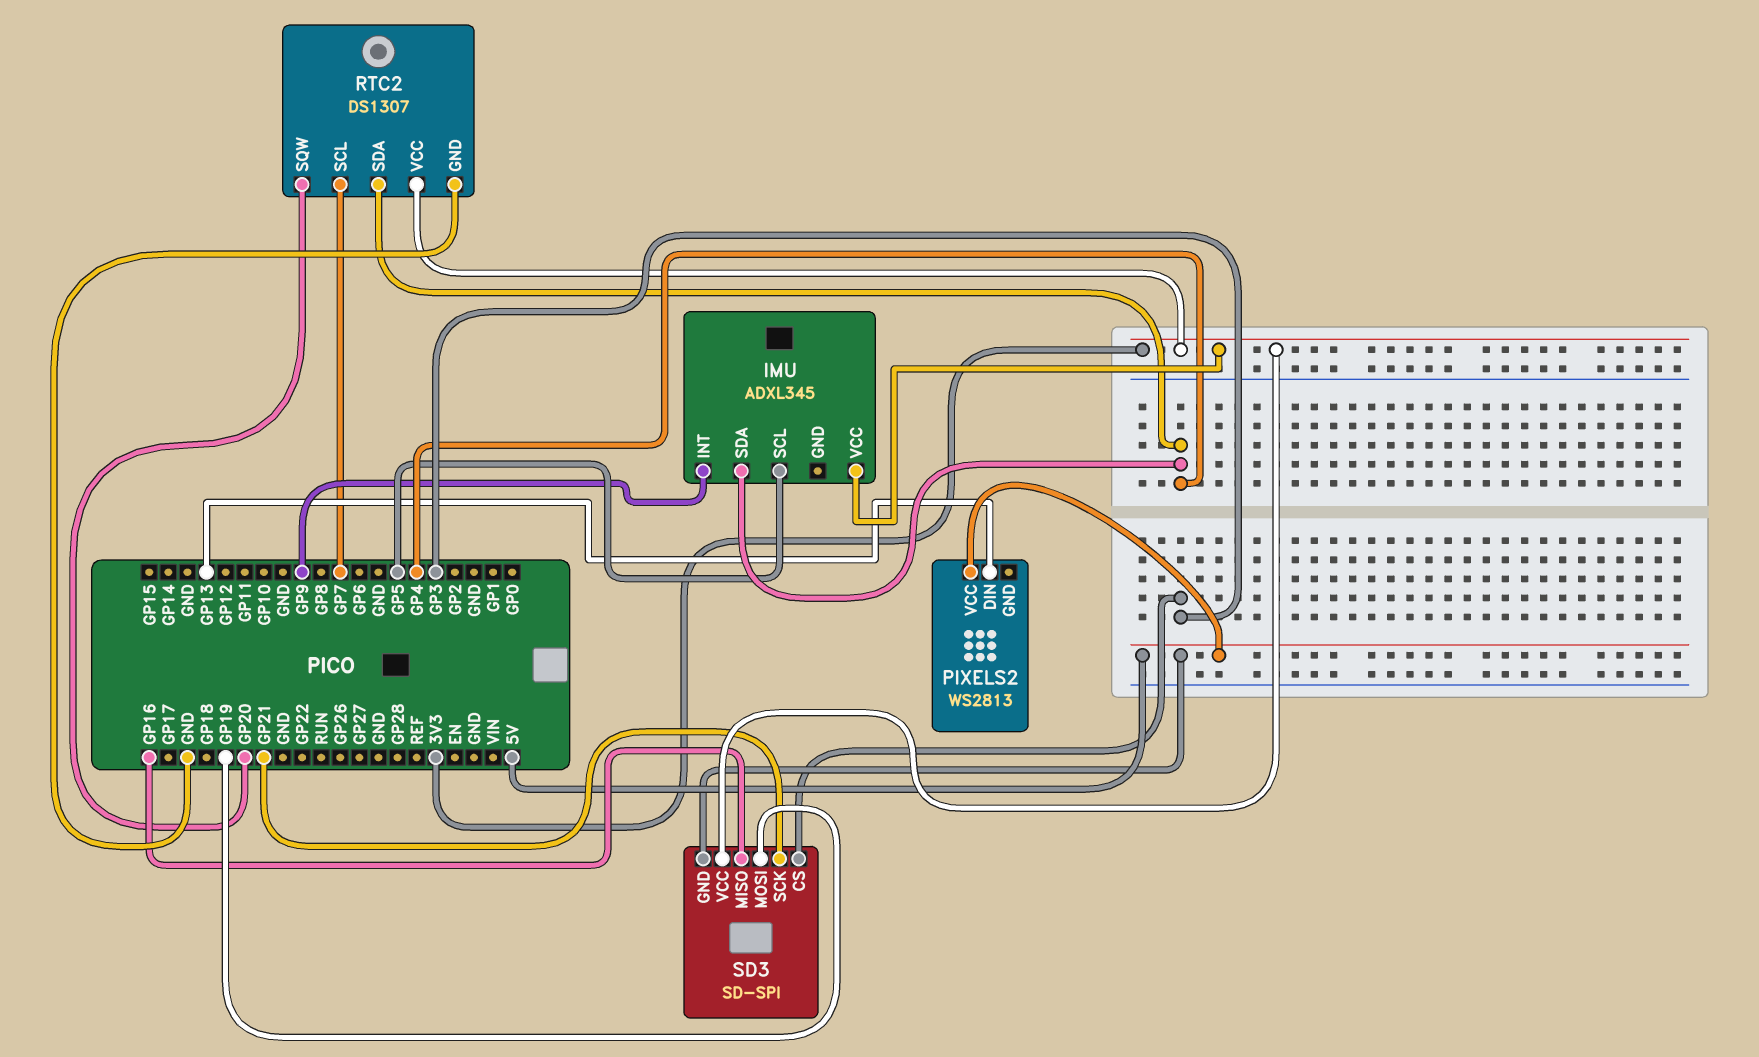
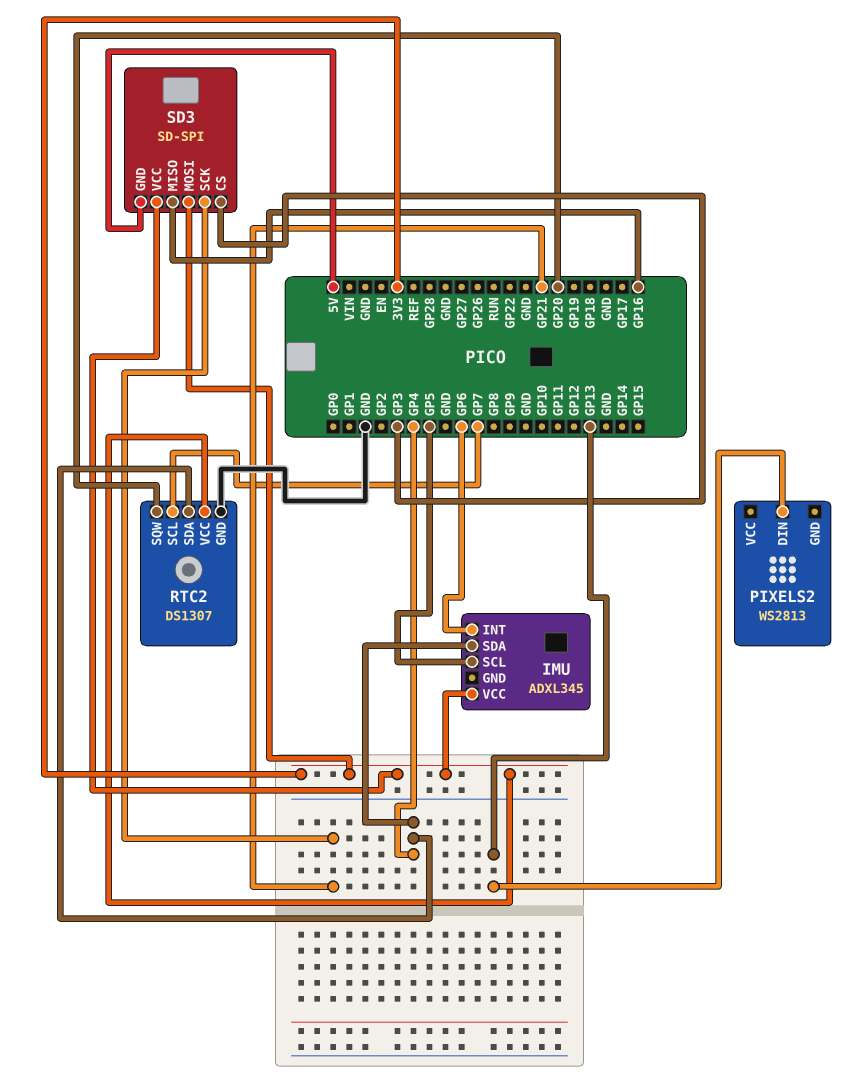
IMU pin INT: GP9 -> GP6
PIXELS2 pin VCC: 5V -> none
SD3 pin MOSI: GP19 -> 3V3

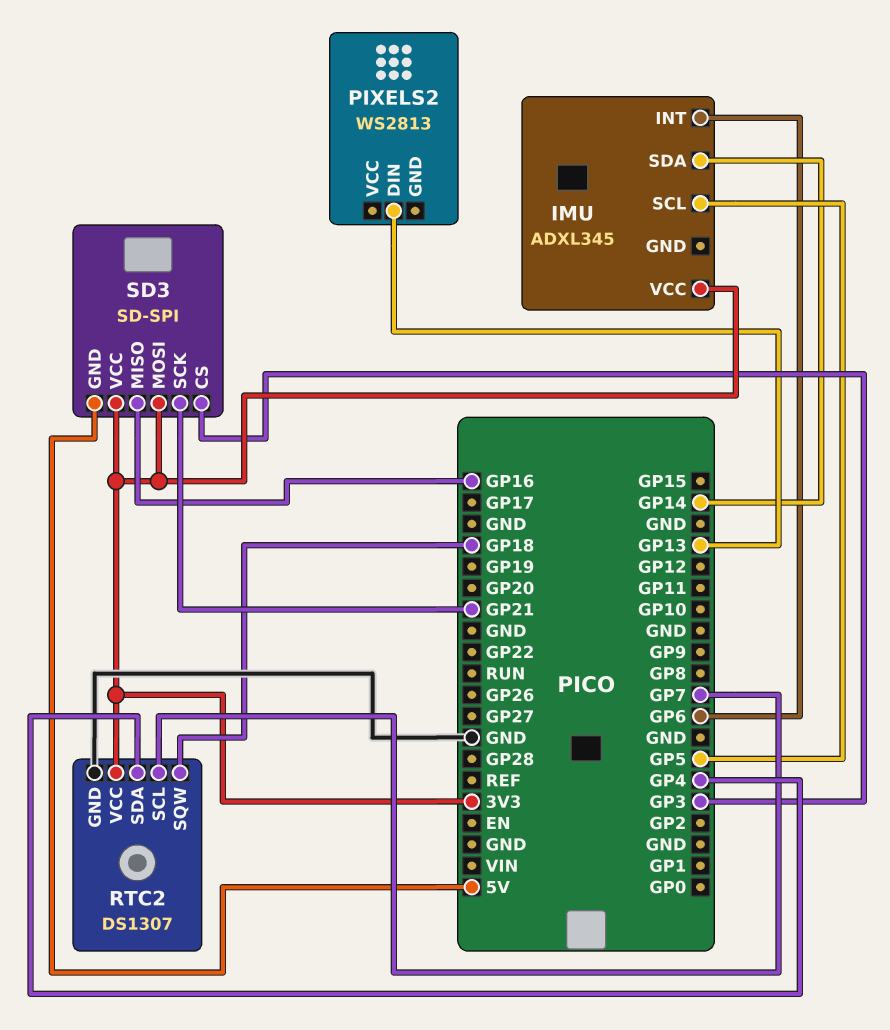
IMU pin SDA: GP4 -> GP14
RTC2 pin SQW: GP20 -> GP18

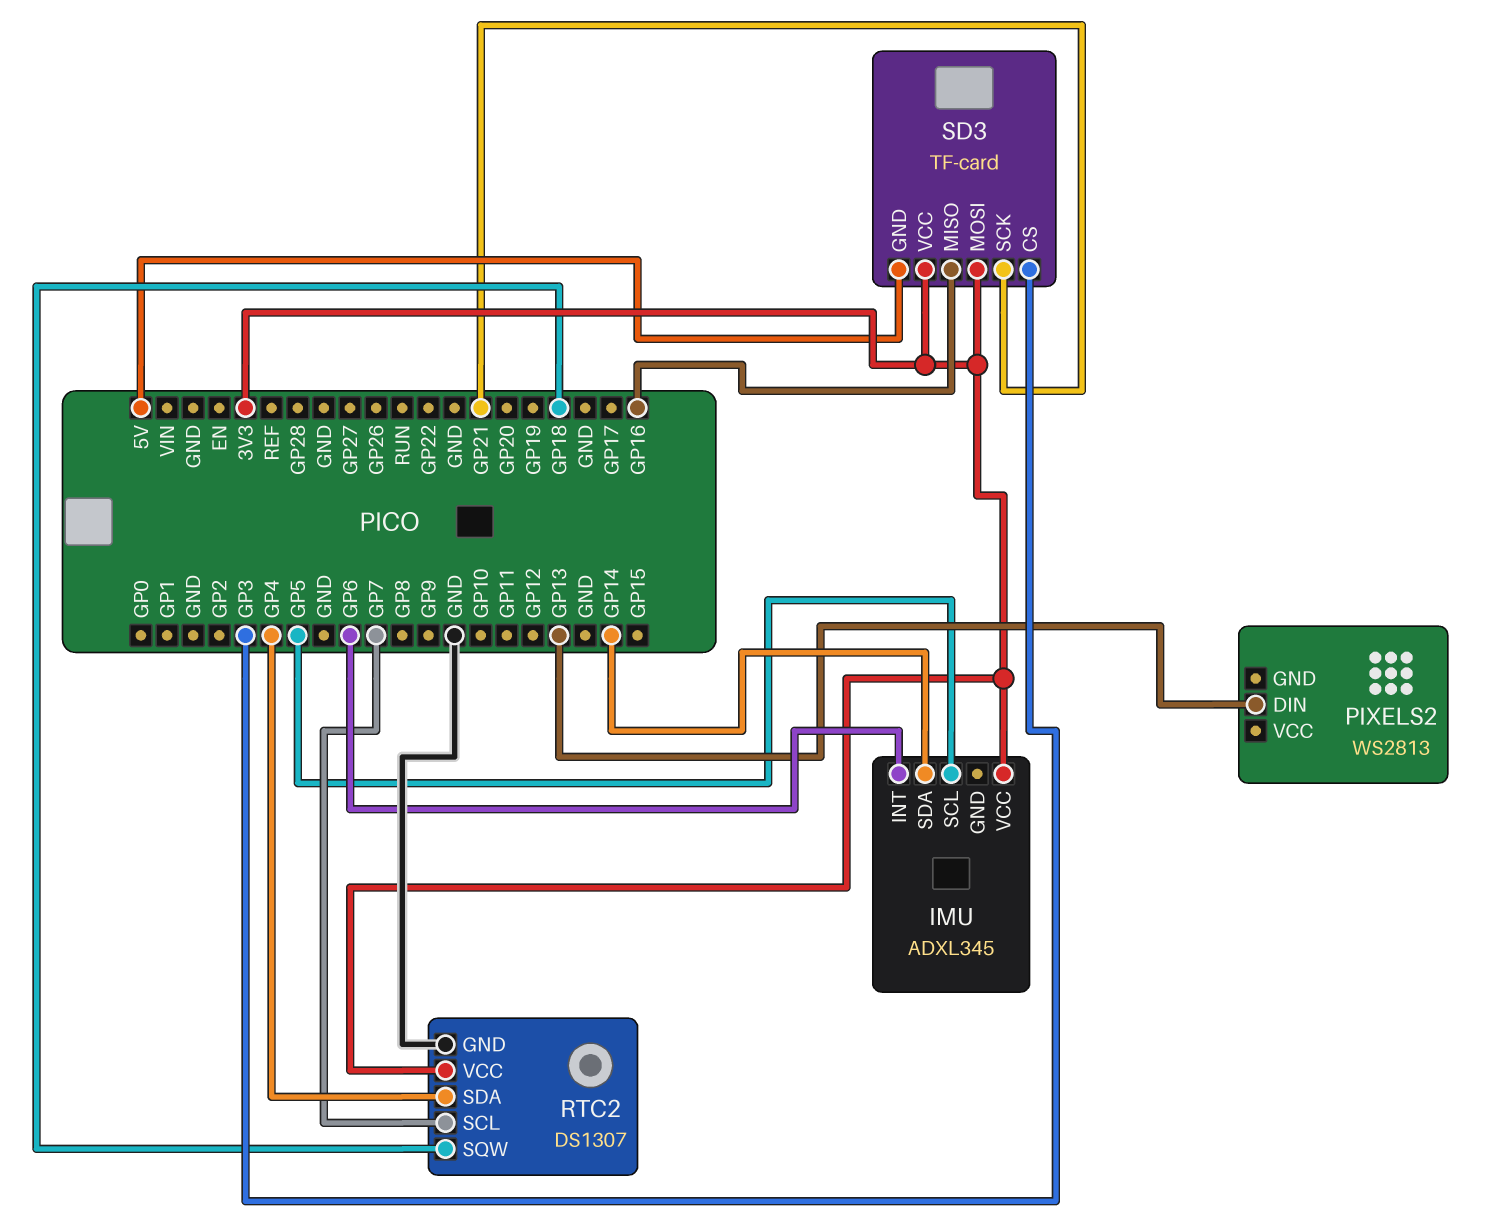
SD3: SD-SPI -> TF-card

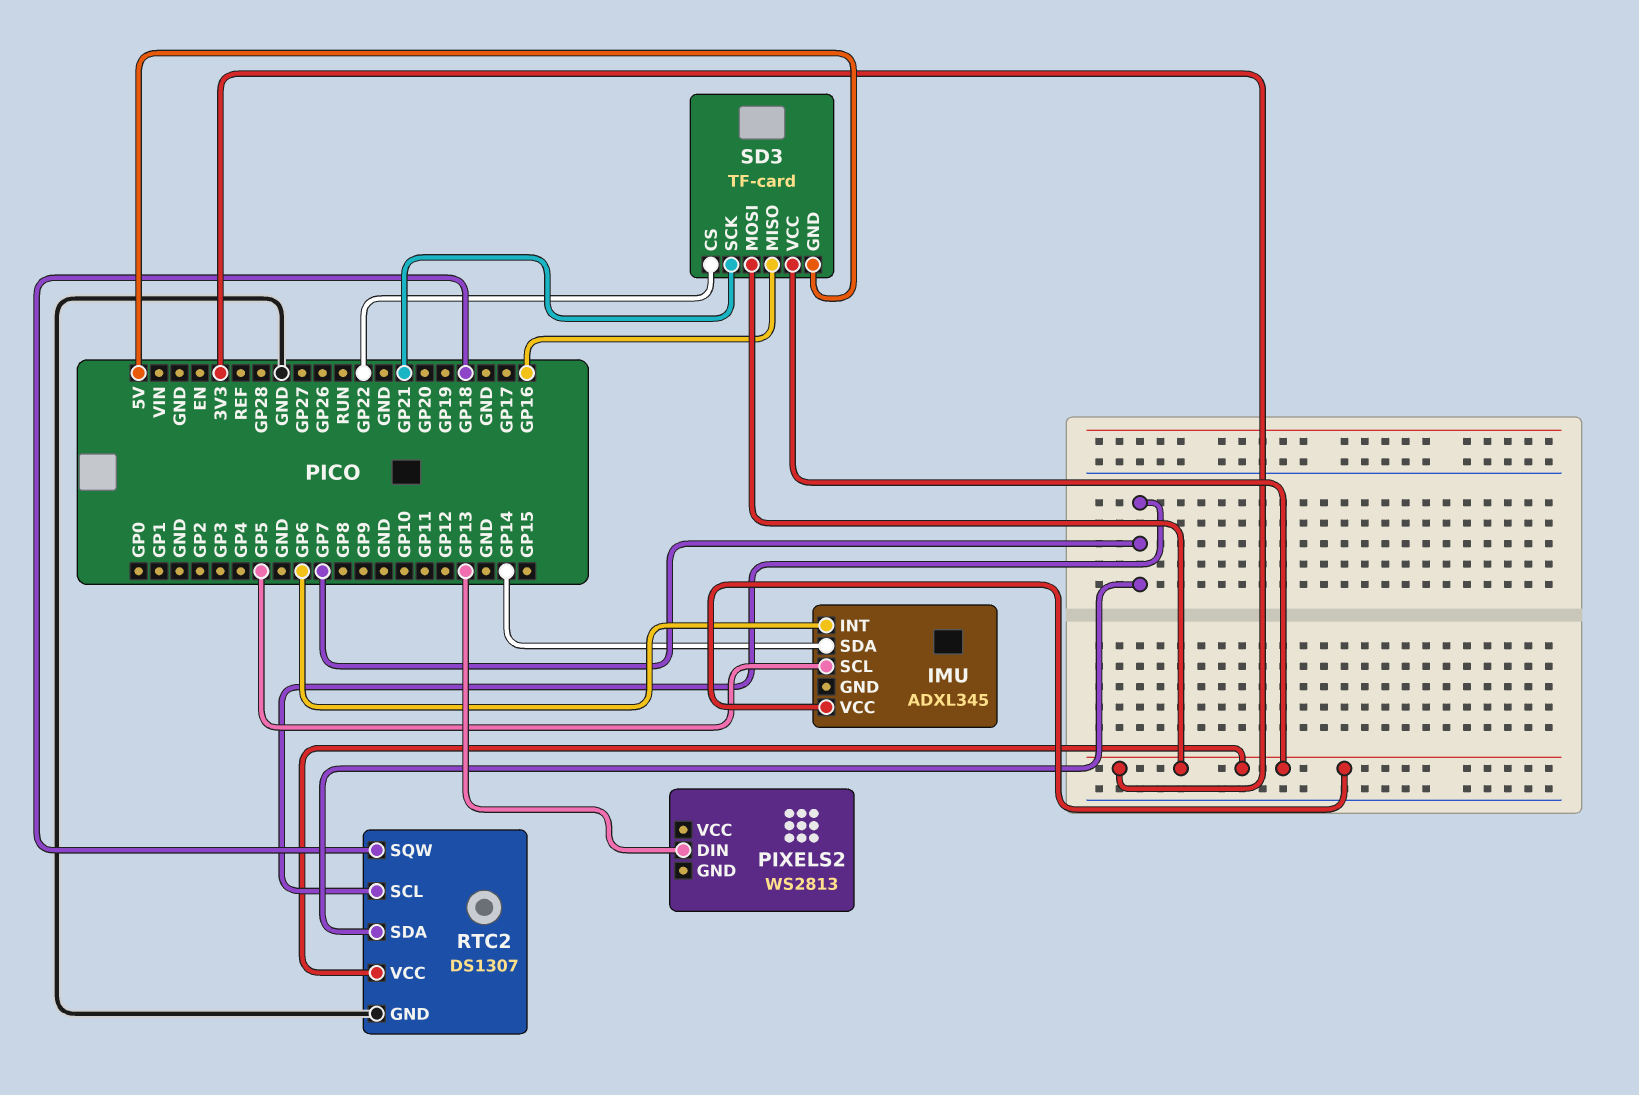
RTC2 pin SDA: GP4 -> GP7
SD3 pin CS: GP3 -> GP22

